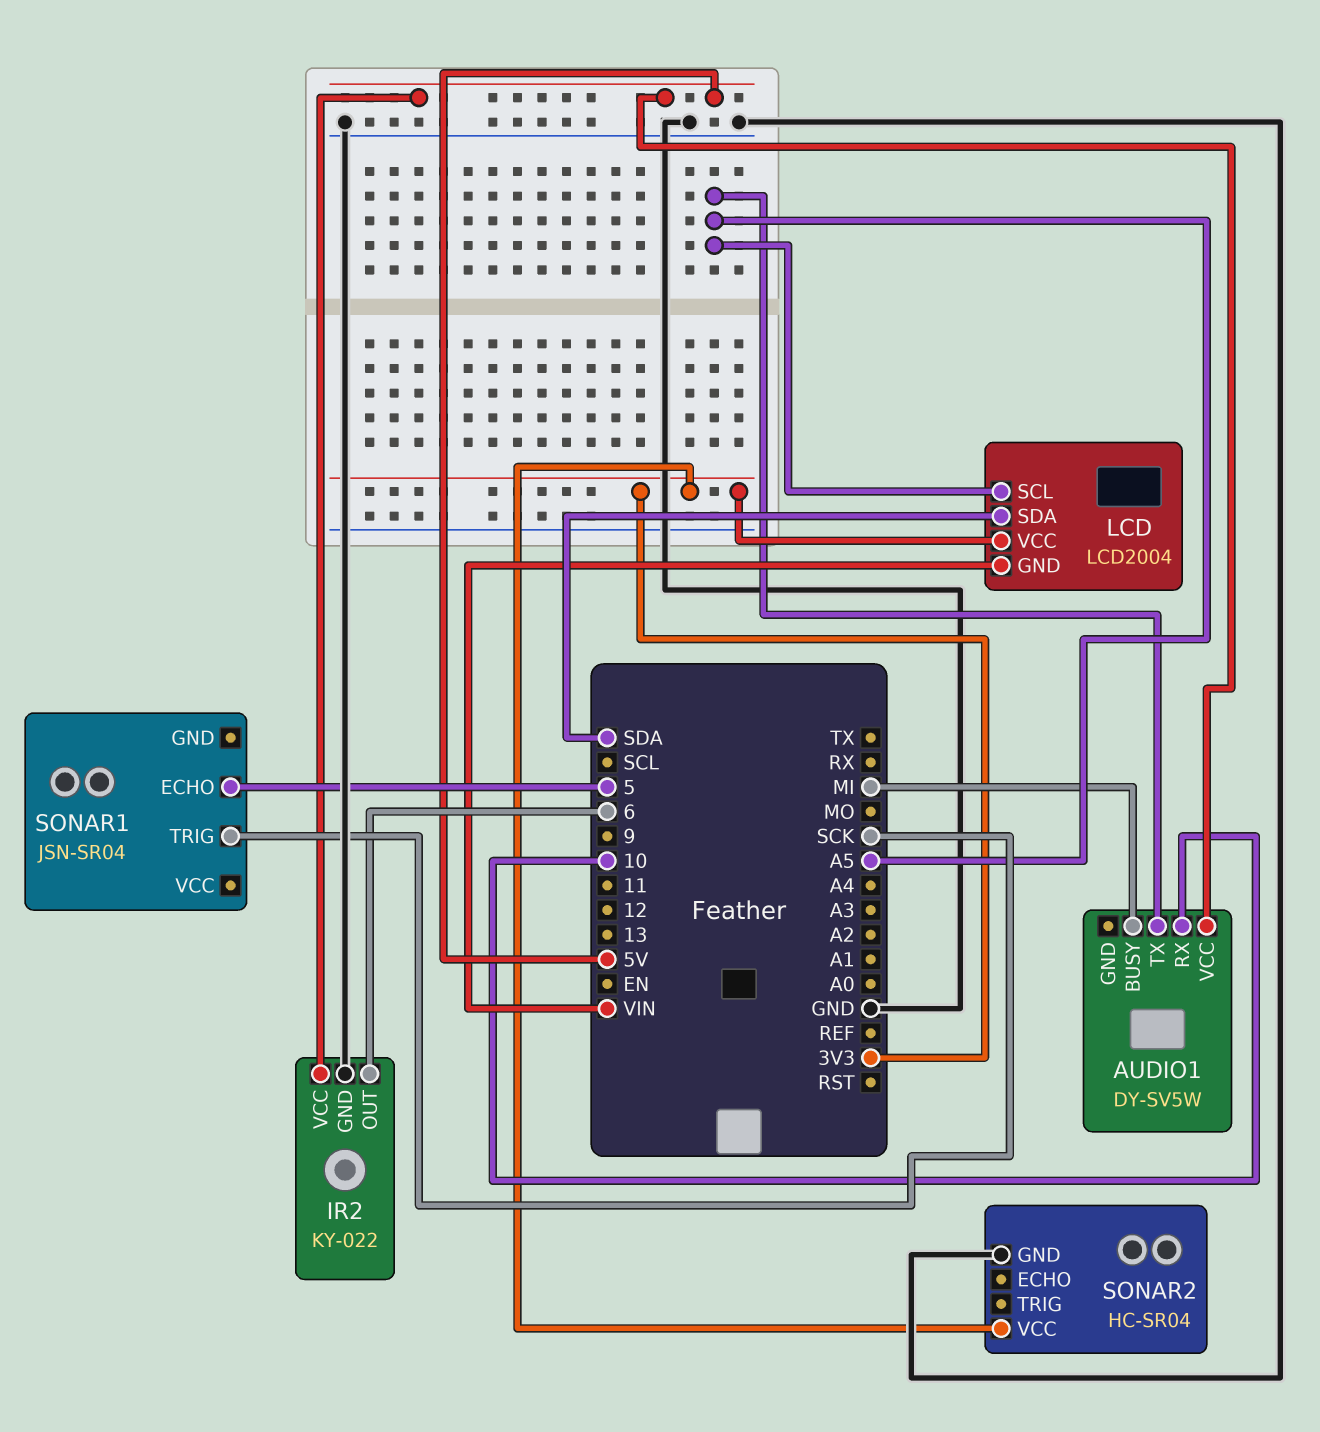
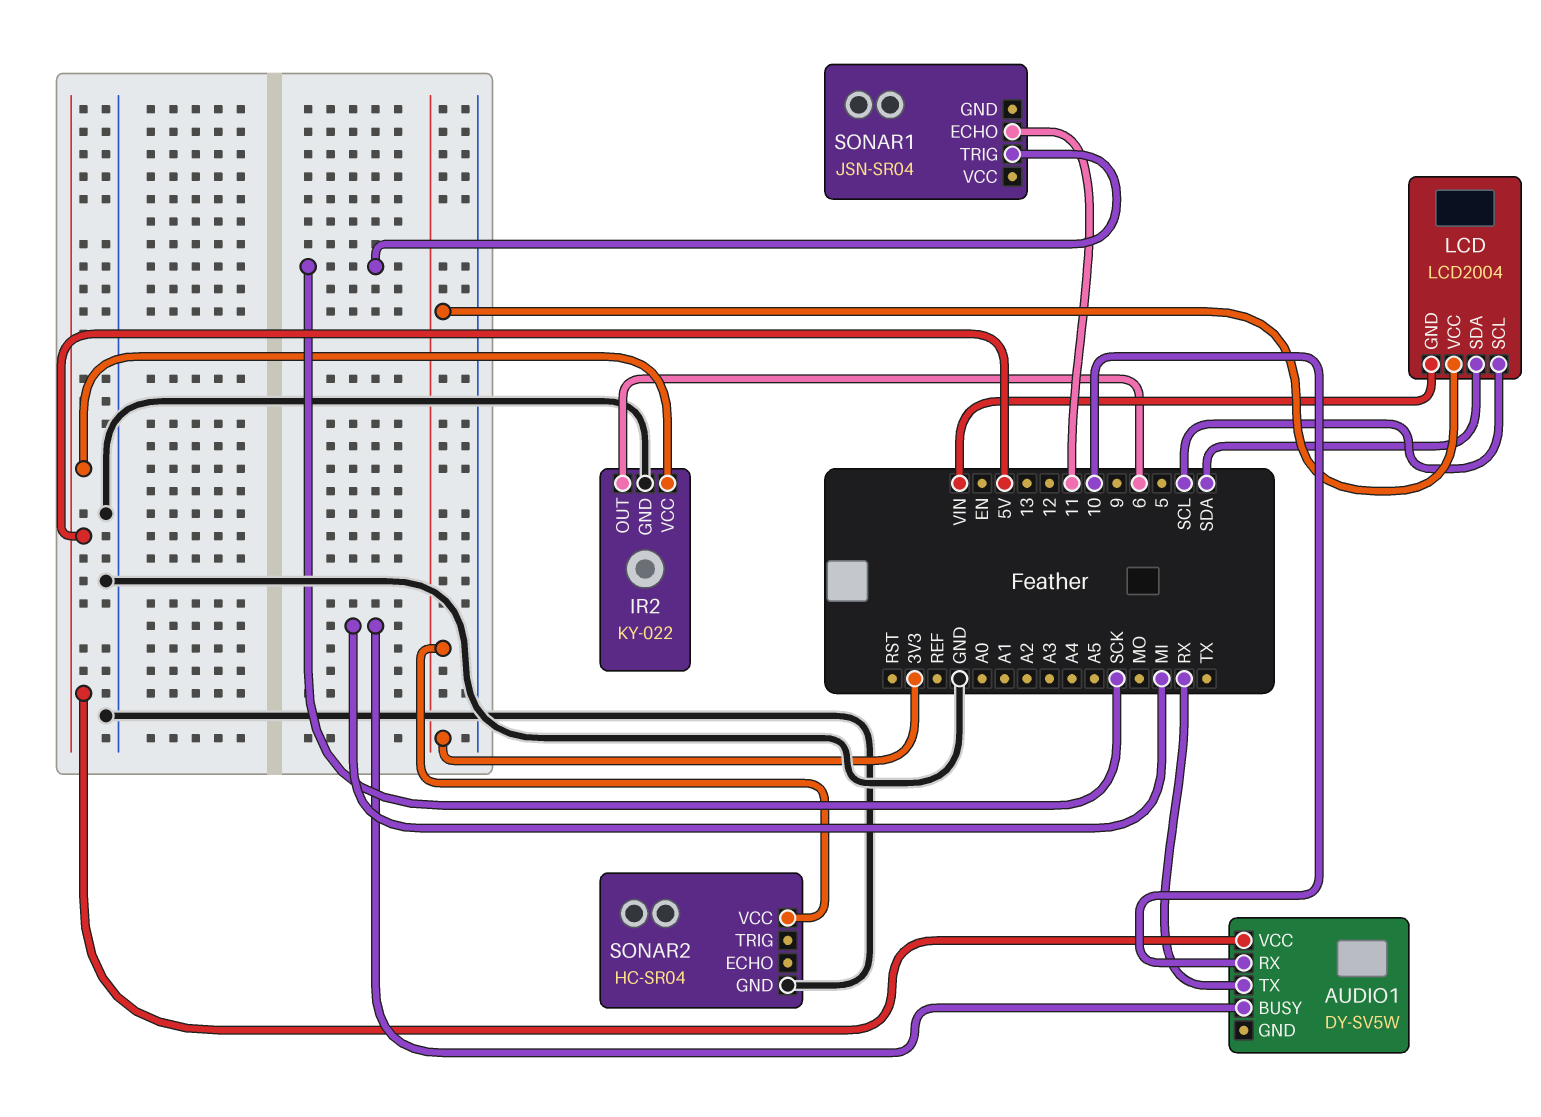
AUDIO1 pin TX: A5 -> RX
LCD pin SCL: A5 -> SCL
SONAR1 pin ECHO: 5 -> 11

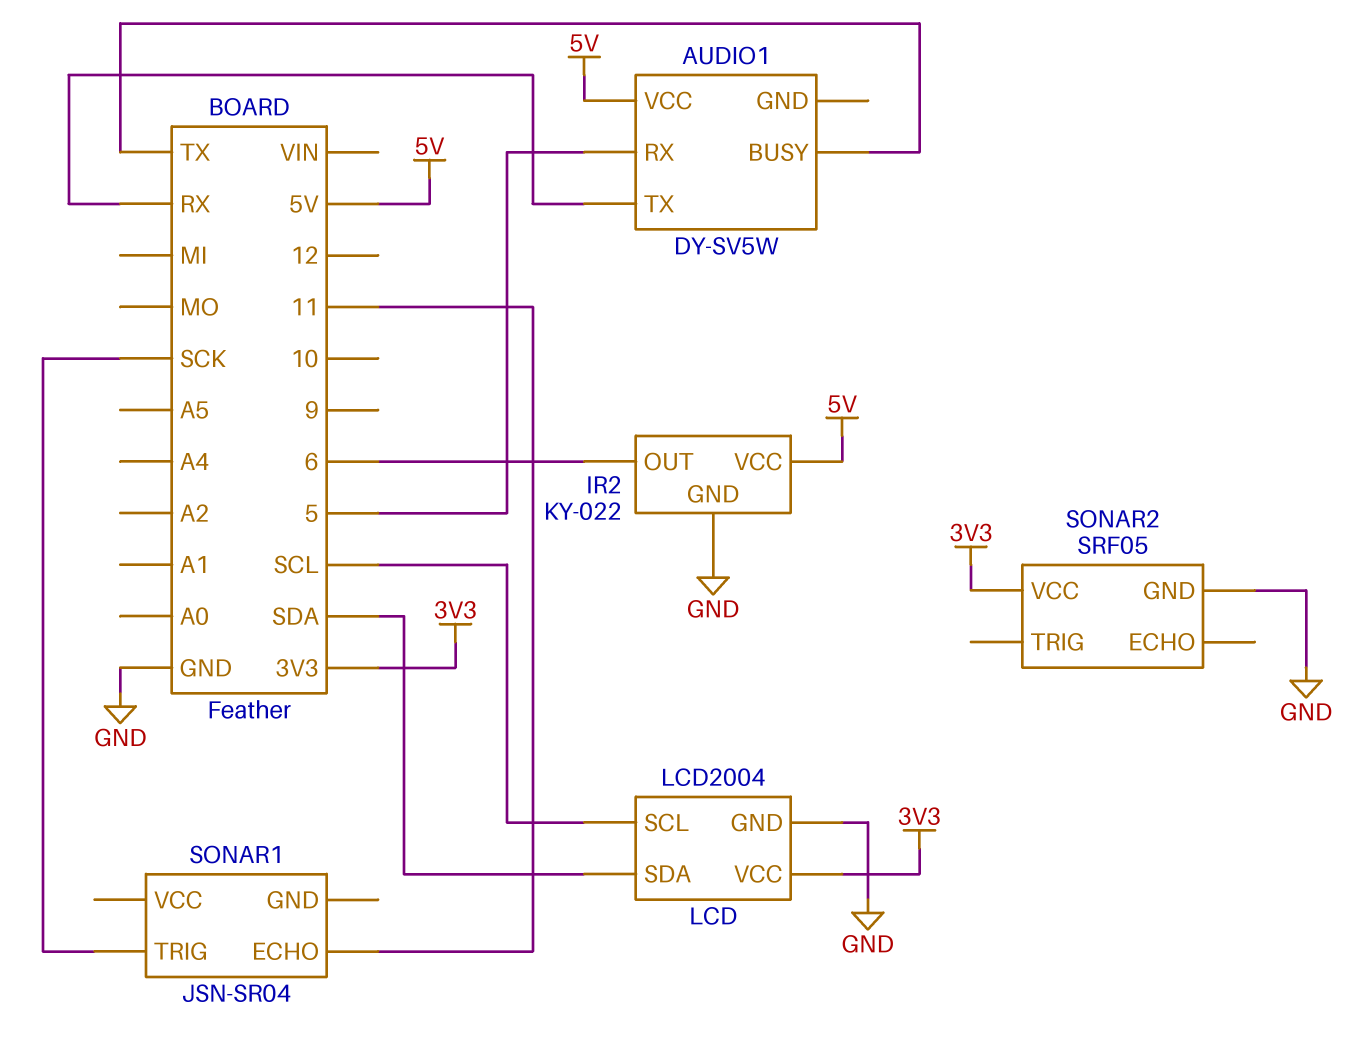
AUDIO1 pin BUSY: MI -> TX
AUDIO1 pin RX: 10 -> 5
LCD pin GND: VIN -> GND
SONAR2: HC-SR04 -> SRF05

